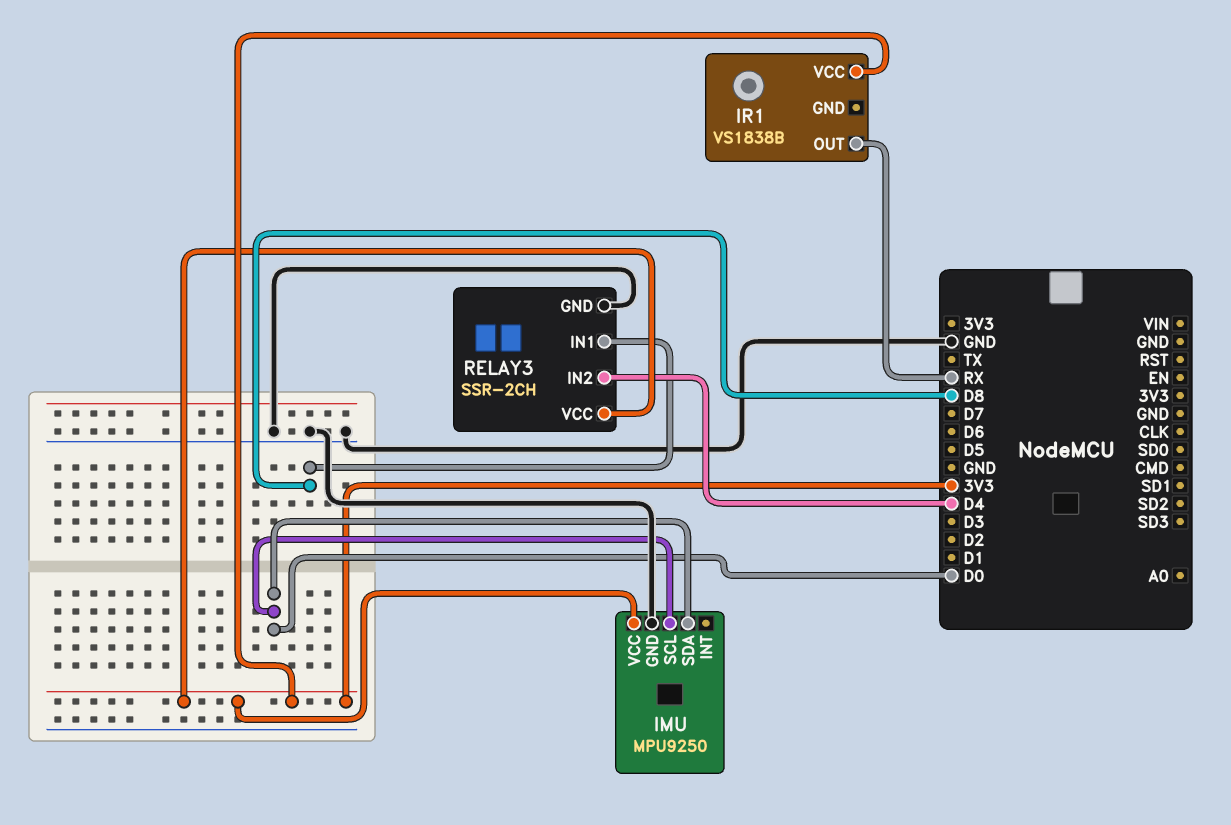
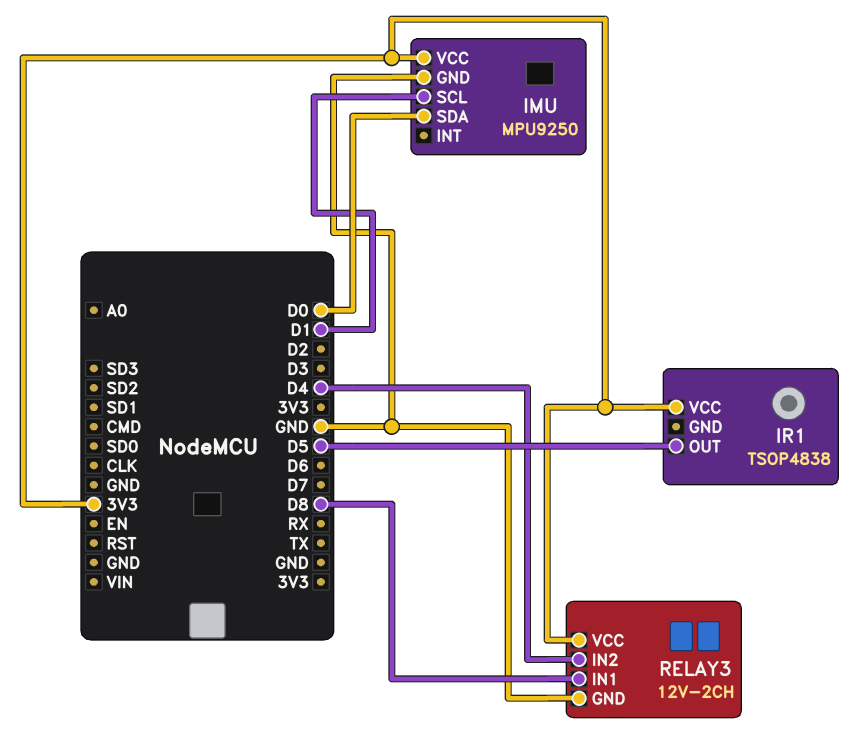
IMU pin SCL: D0 -> D1
IR1: VS1838B -> TSOP4838
IR1 pin OUT: RX -> D5
RELAY3: SSR-2CH -> 12V-2CH

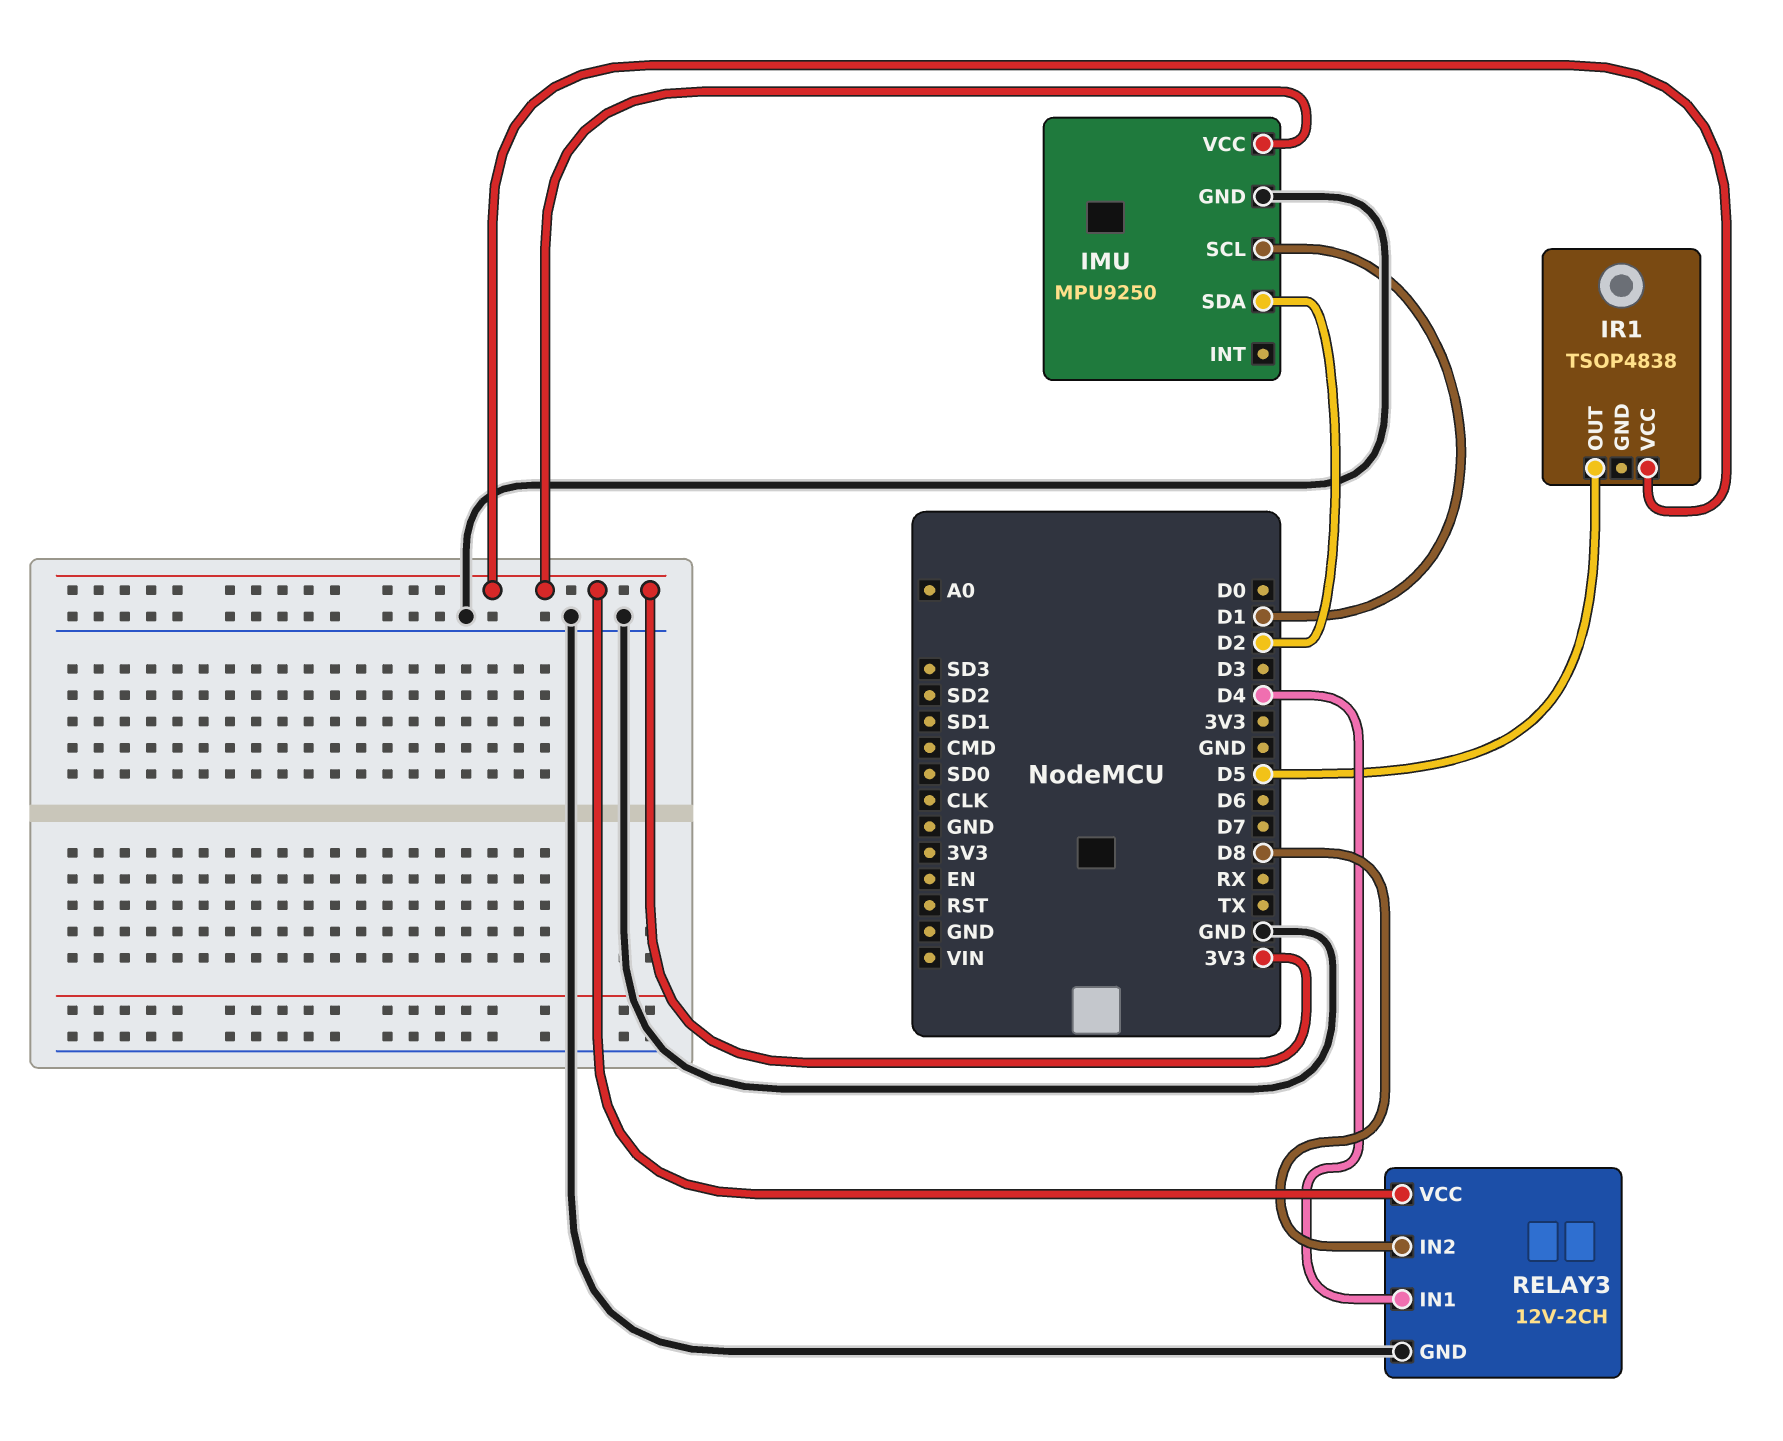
IMU pin SDA: D0 -> D2
RELAY3 pin IN1: D8 -> D4
RELAY3 pin IN2: D4 -> D8

